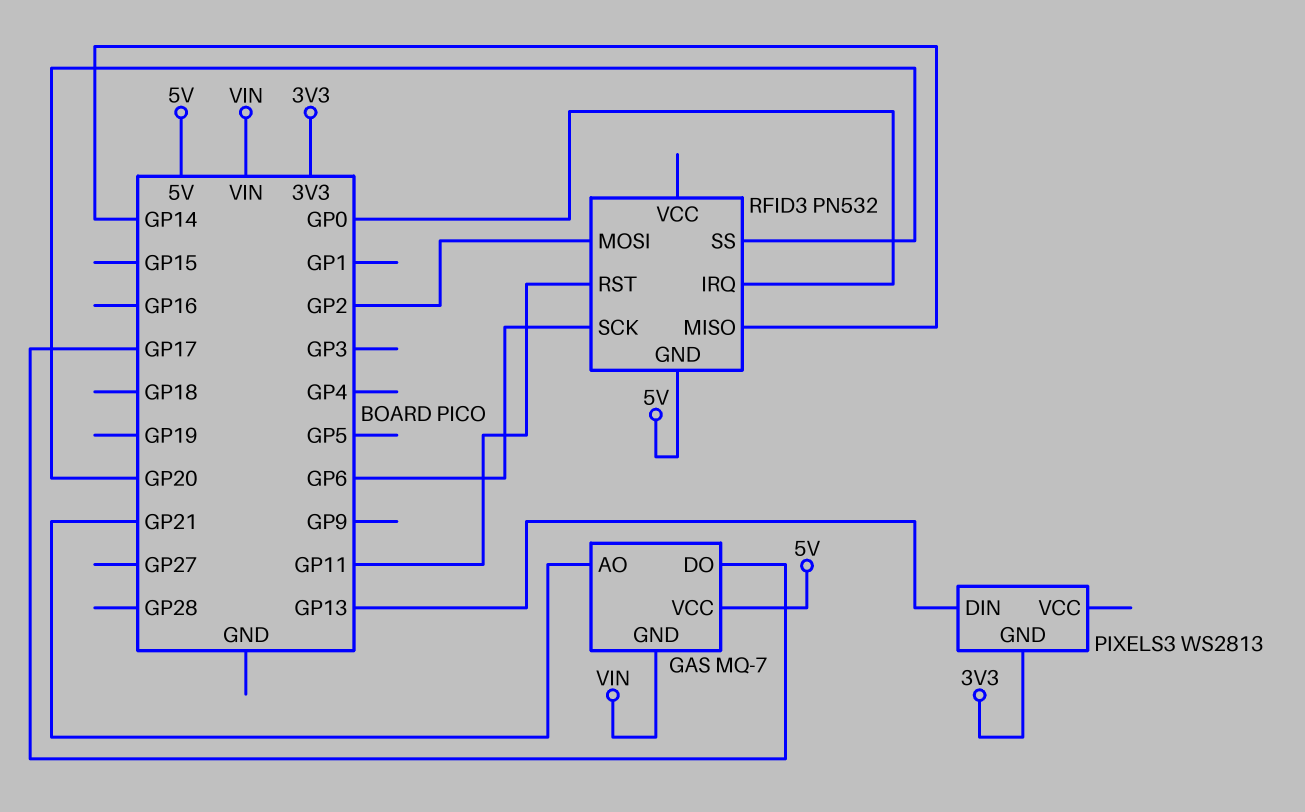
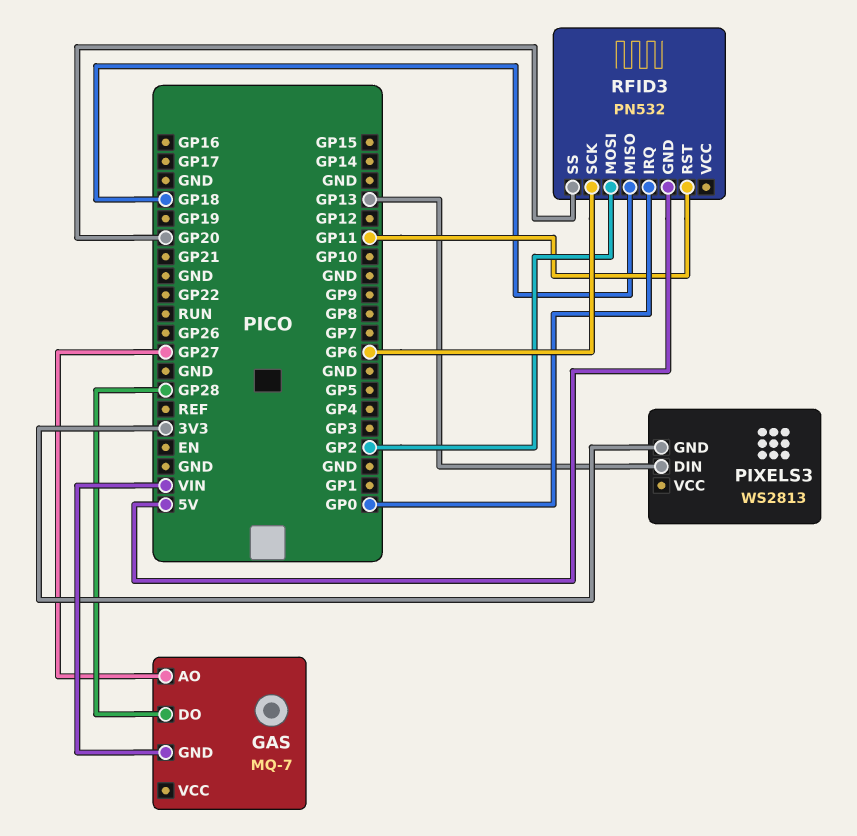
GAS pin AO: GP21 -> GP27
GAS pin DO: GP17 -> GP28
GAS pin VCC: 5V -> none
RFID3 pin MISO: GP14 -> GP18

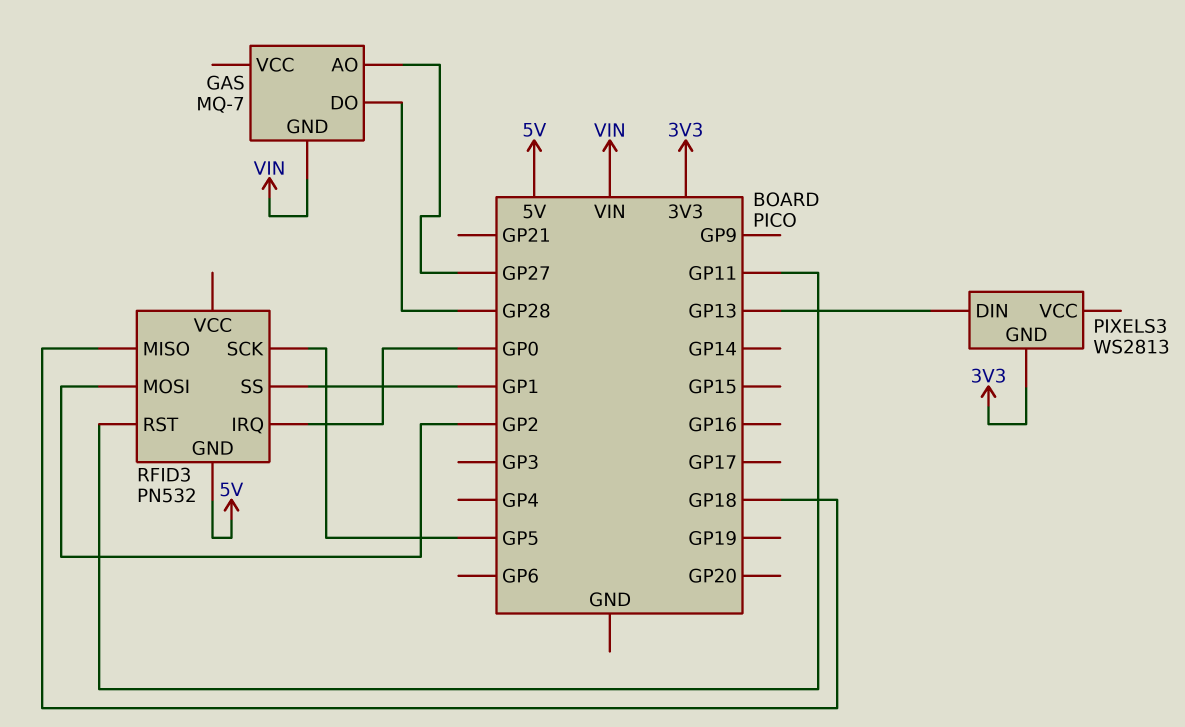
RFID3 pin SCK: GP6 -> GP5
RFID3 pin SS: GP20 -> GP1

